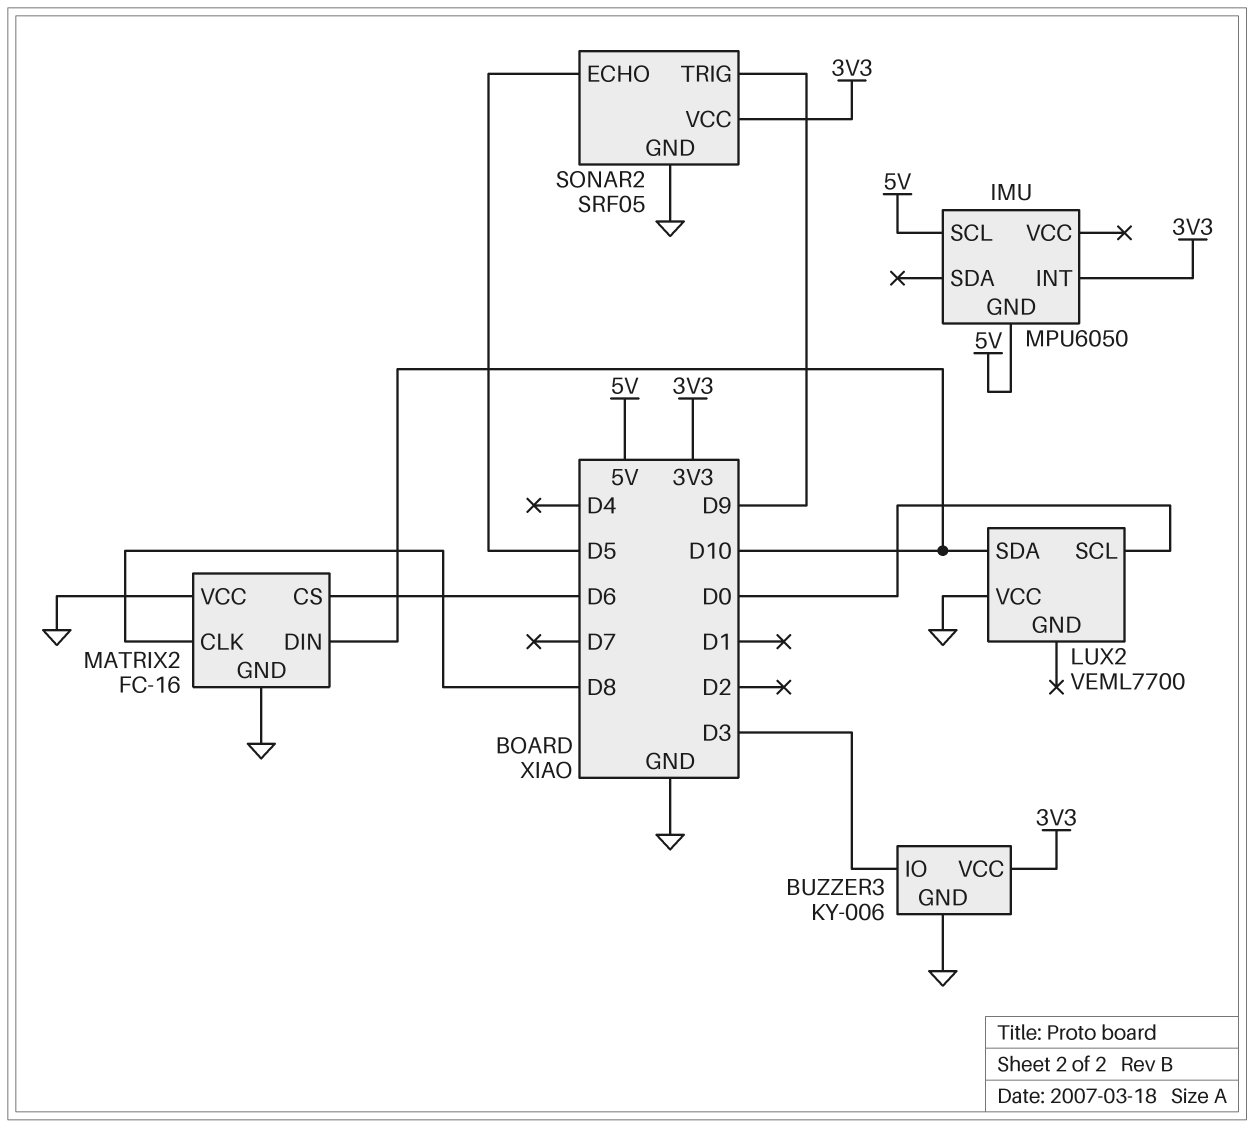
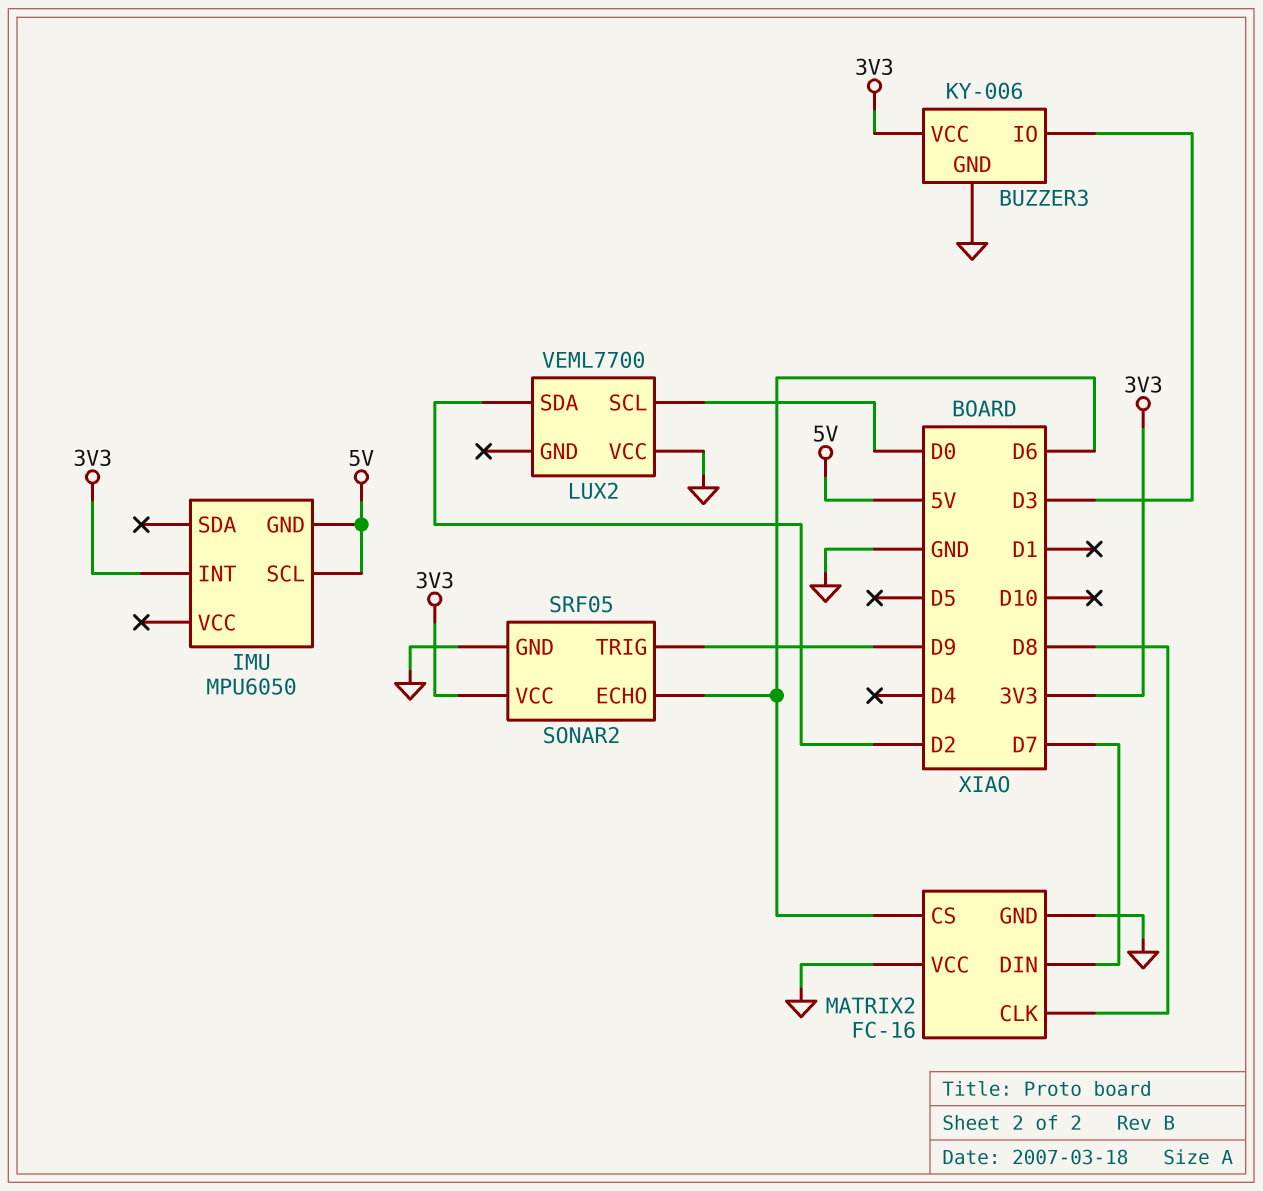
LUX2 pin SDA: D10 -> D2
MATRIX2 pin DIN: D10 -> D7
SONAR2 pin ECHO: D5 -> D6

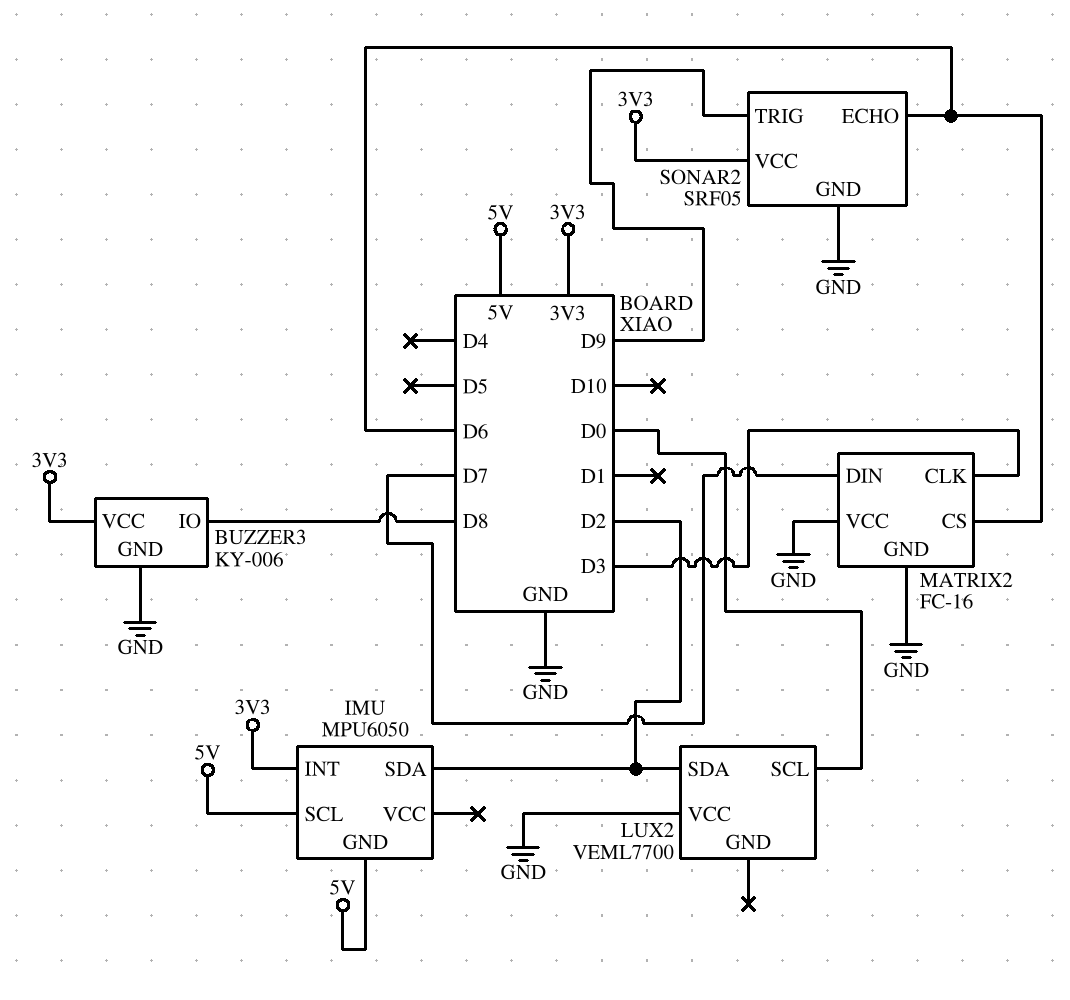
BUZZER3 pin IO: D3 -> D8
IMU pin SDA: none -> D2
MATRIX2 pin CLK: D8 -> D3

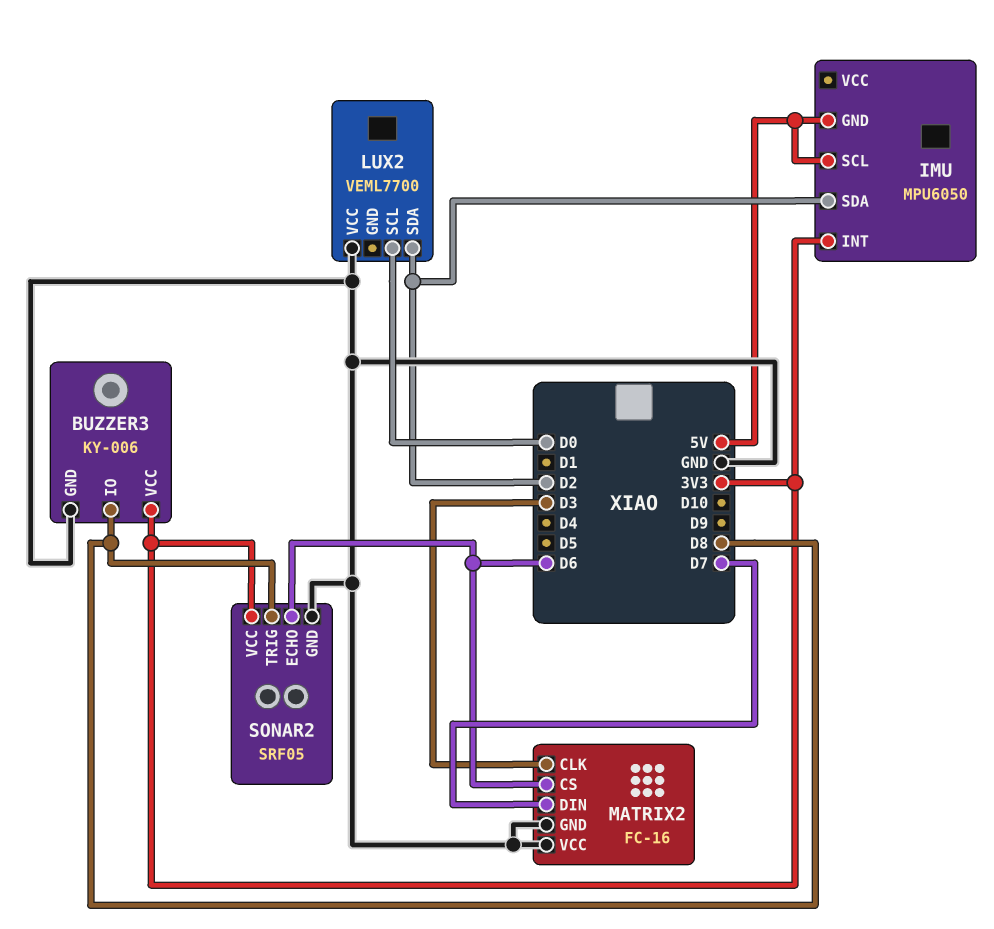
SONAR2 pin TRIG: D9 -> D8

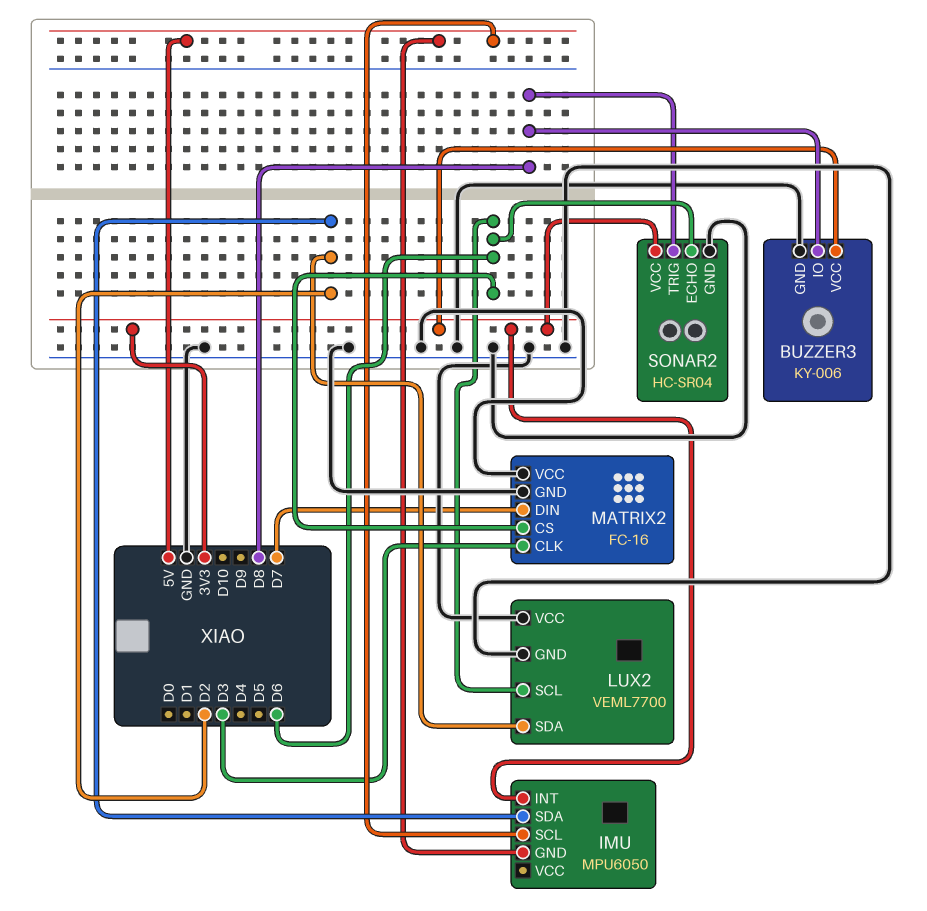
LUX2 pin GND: none -> GND
LUX2 pin SCL: D0 -> D6
SONAR2: SRF05 -> HC-SR04

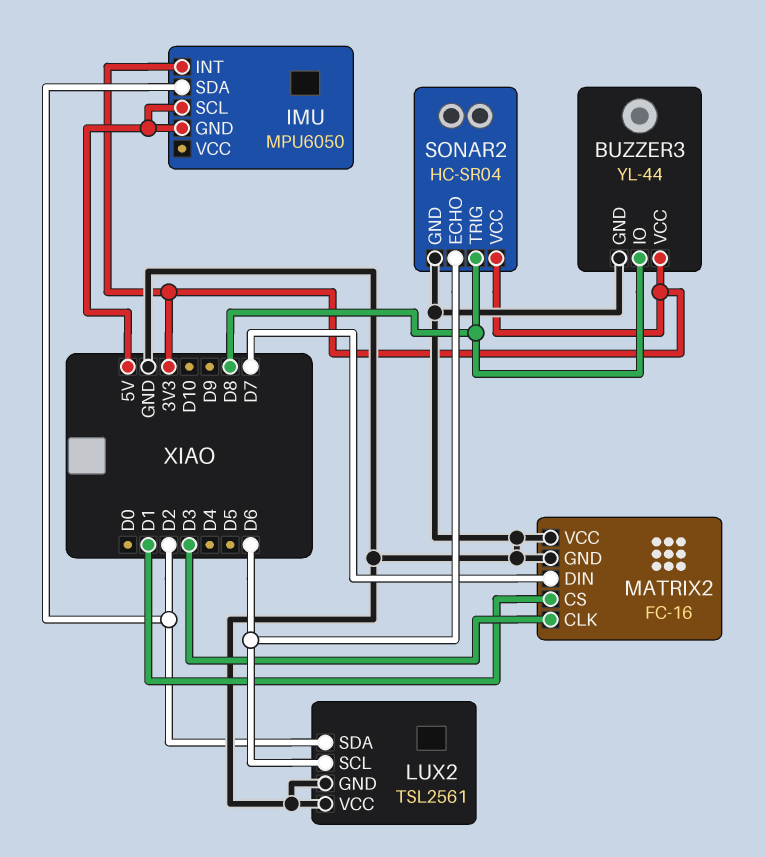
BUZZER3: KY-006 -> YL-44
LUX2: VEML7700 -> TSL2561
MATRIX2 pin CS: D6 -> D1

